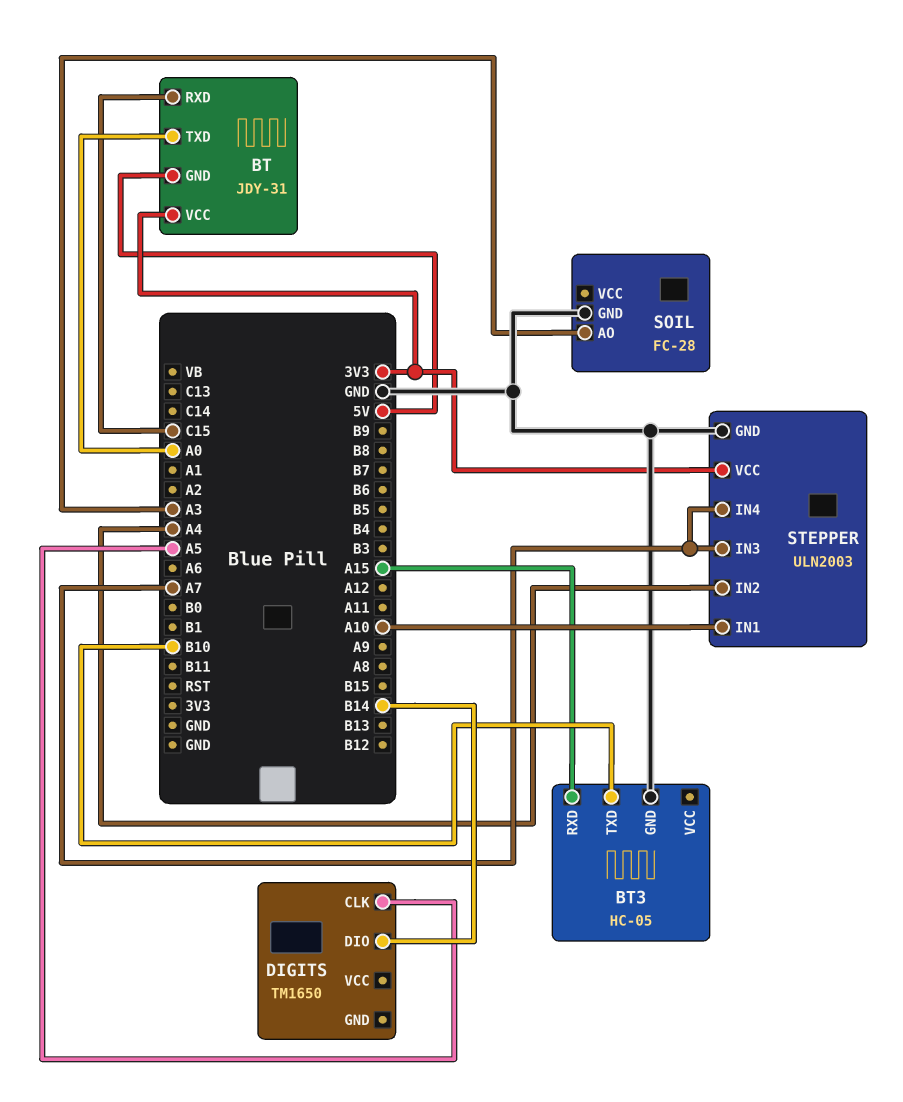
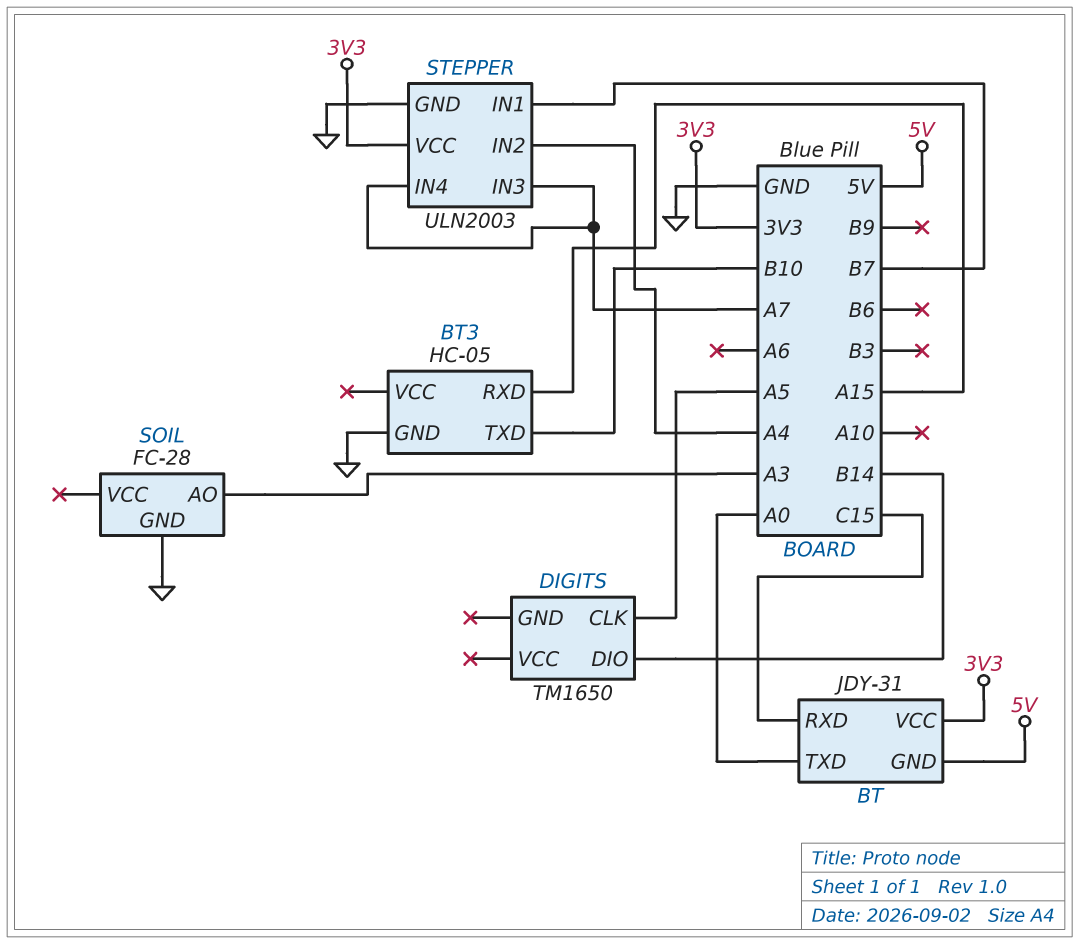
STEPPER pin IN1: A10 -> B7

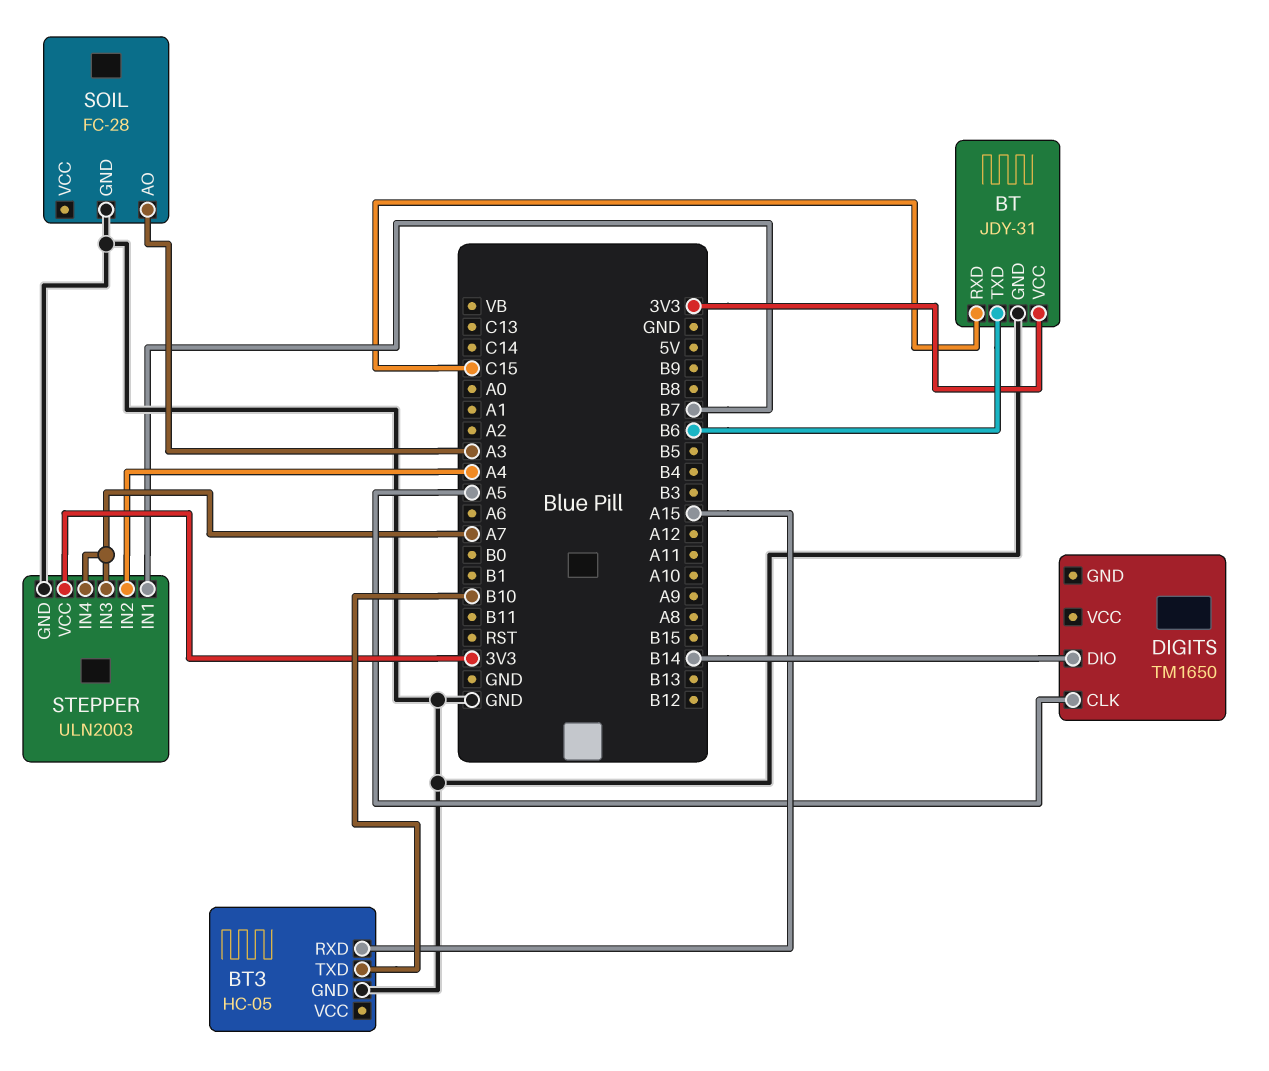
BT pin GND: 5V -> GND
BT pin TXD: A0 -> B6

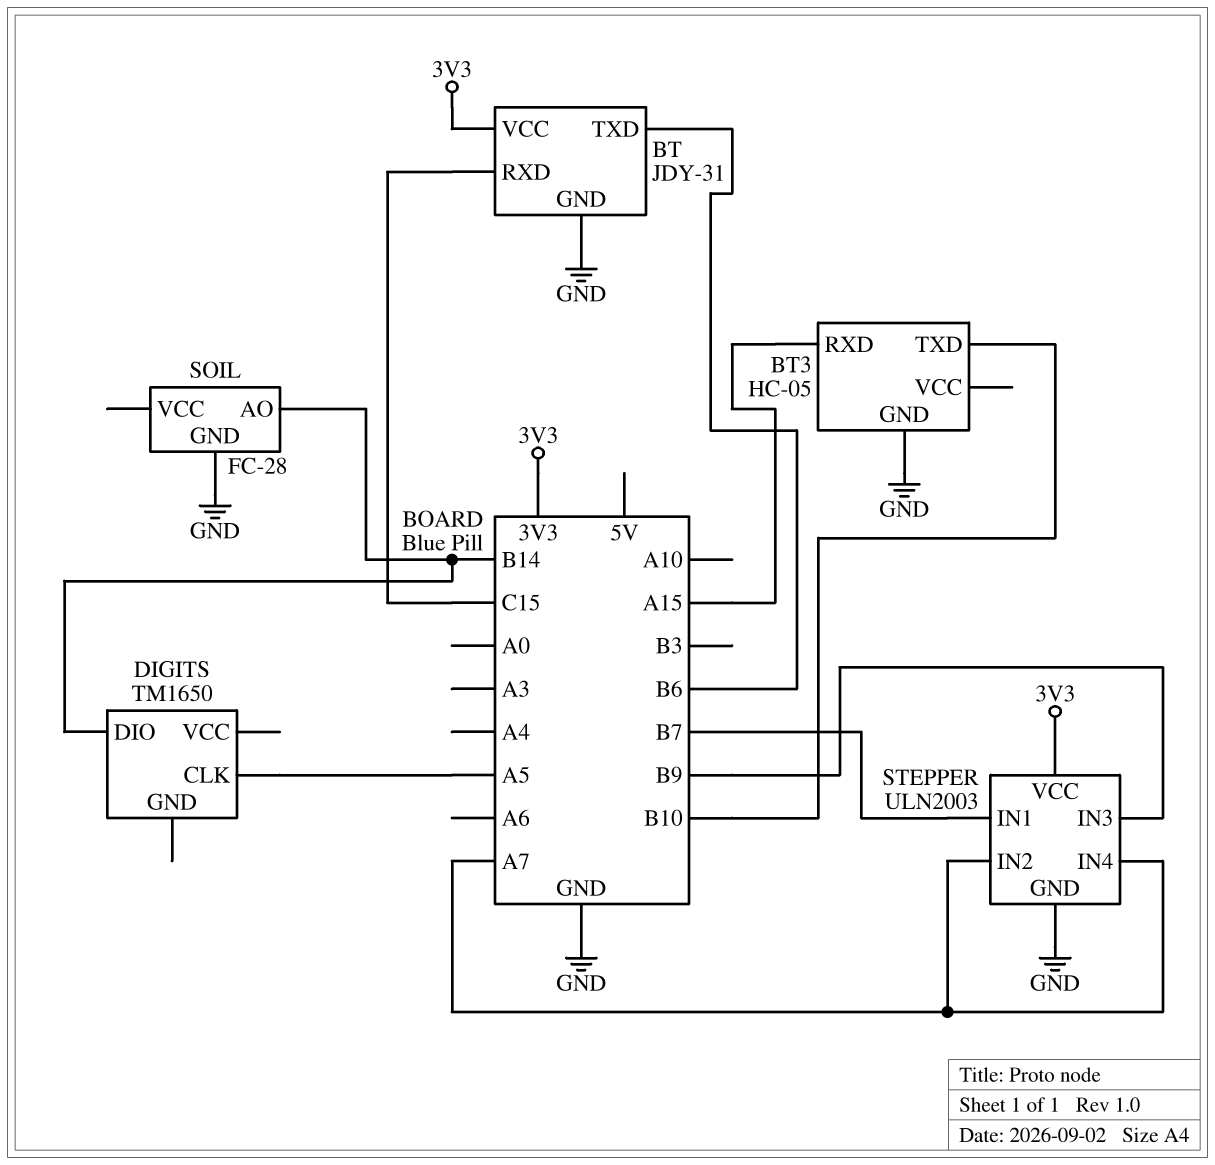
SOIL pin AO: A3 -> B14
STEPPER pin IN2: A4 -> A7
STEPPER pin IN3: A7 -> B9

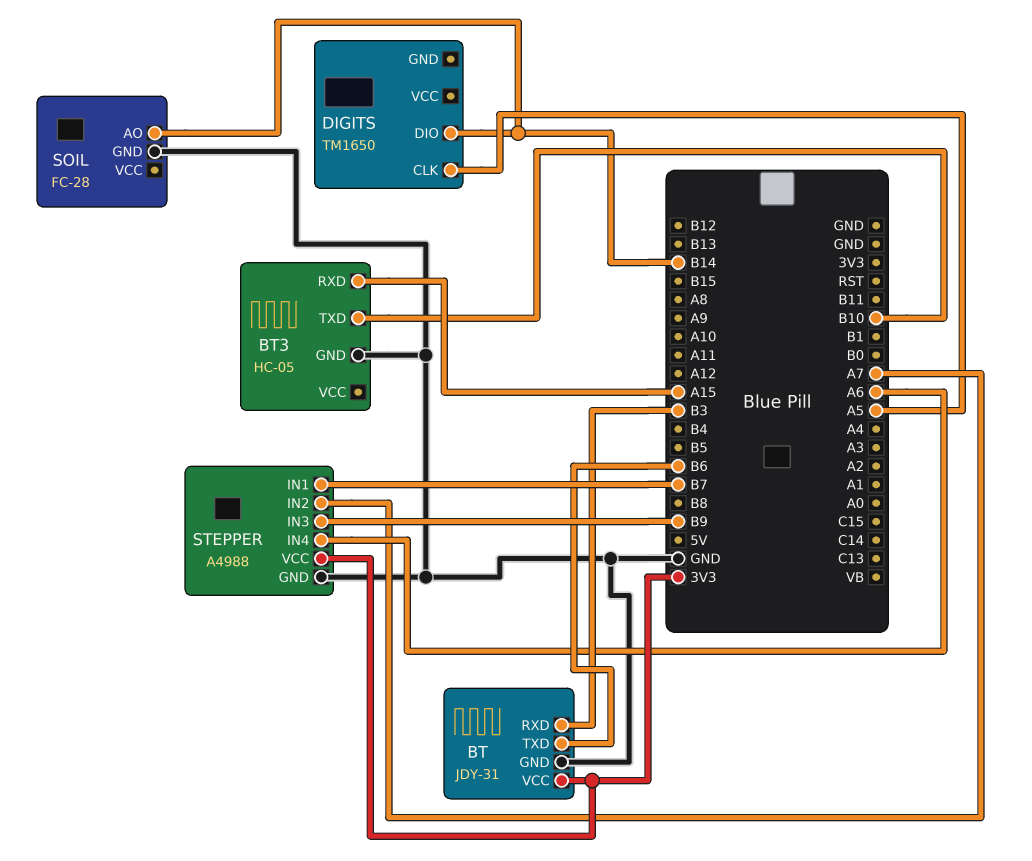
BT pin RXD: C15 -> B3
STEPPER: ULN2003 -> A4988
STEPPER pin IN4: A7 -> A6

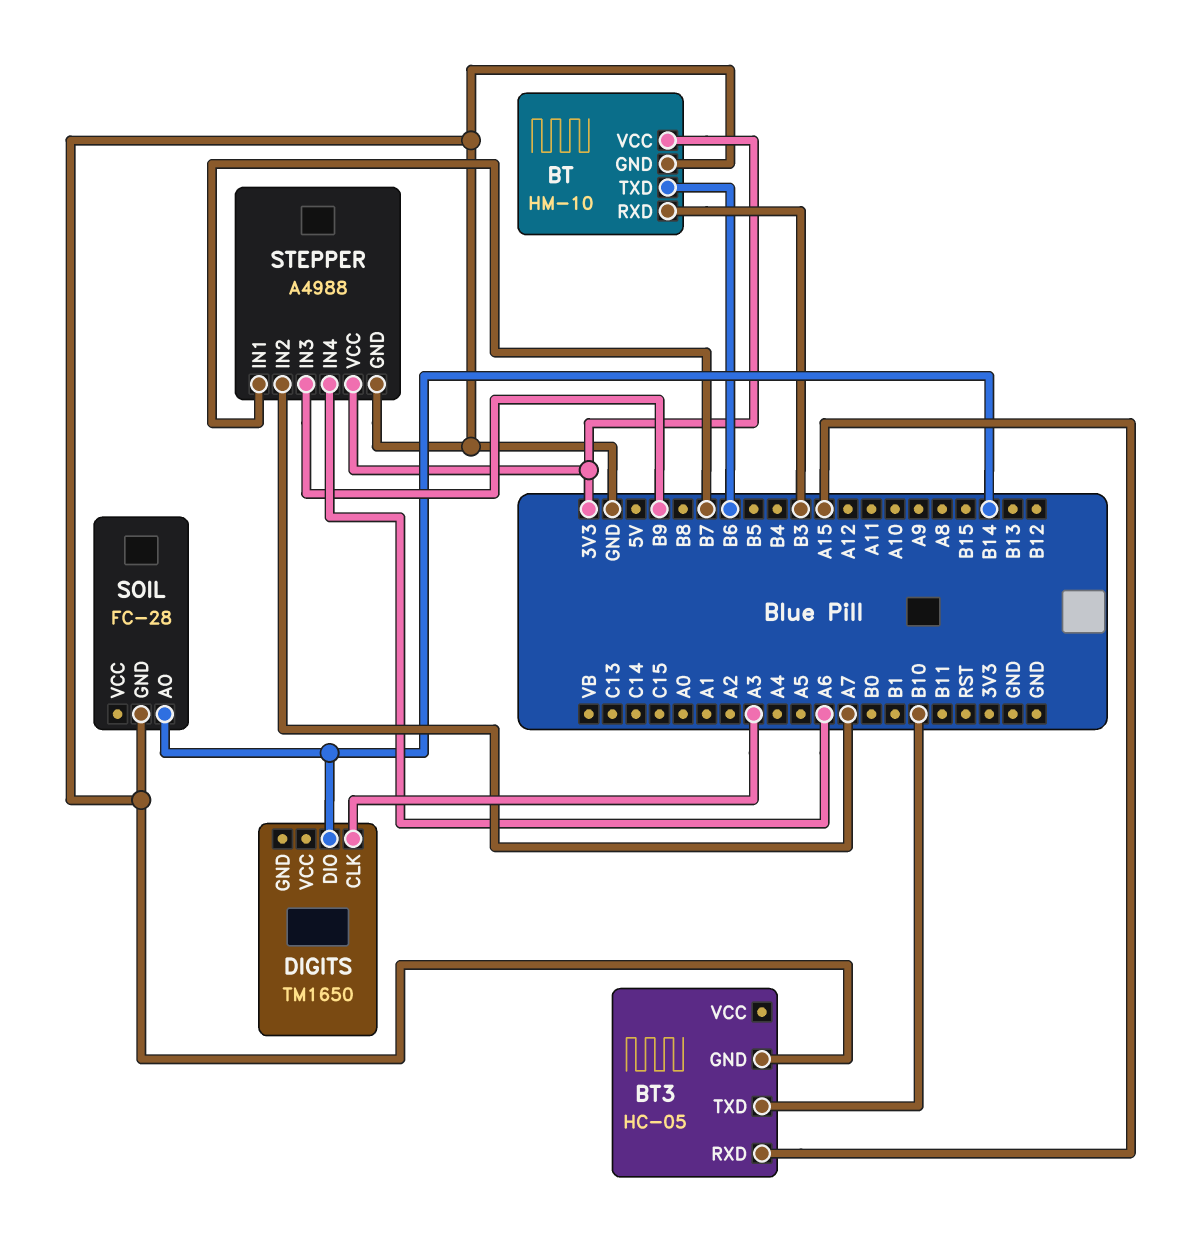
BT: JDY-31 -> HM-10
DIGITS pin CLK: A5 -> A3

